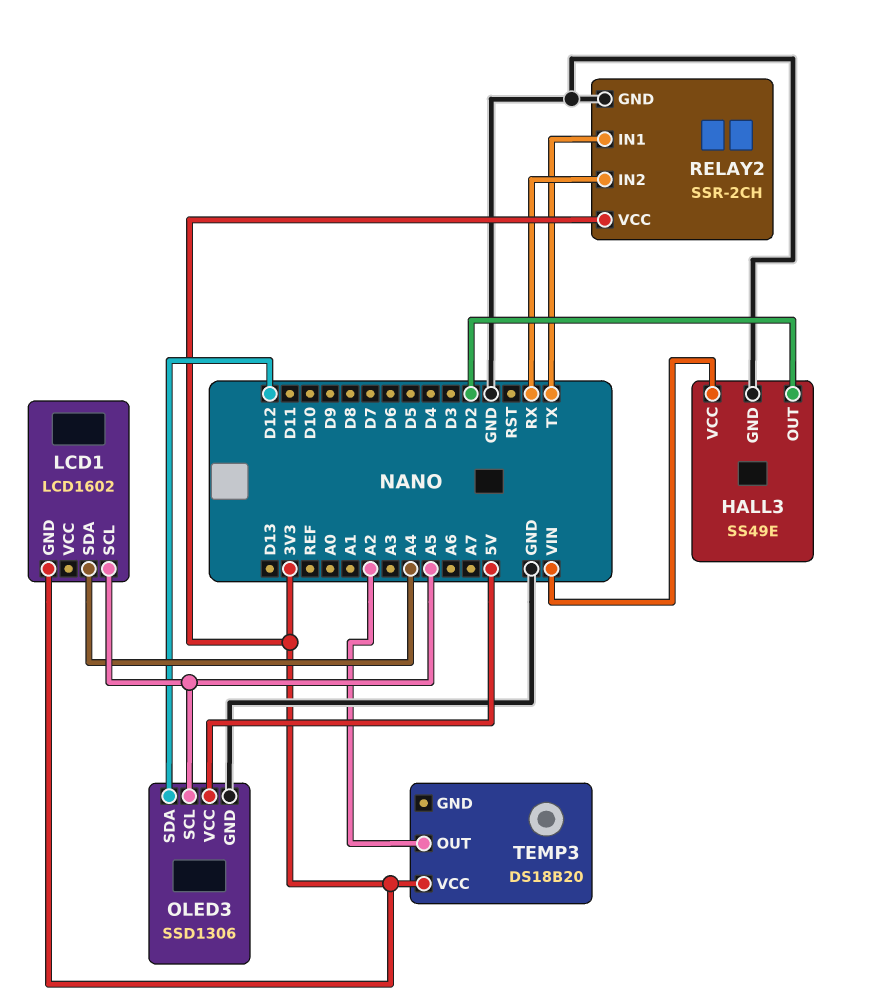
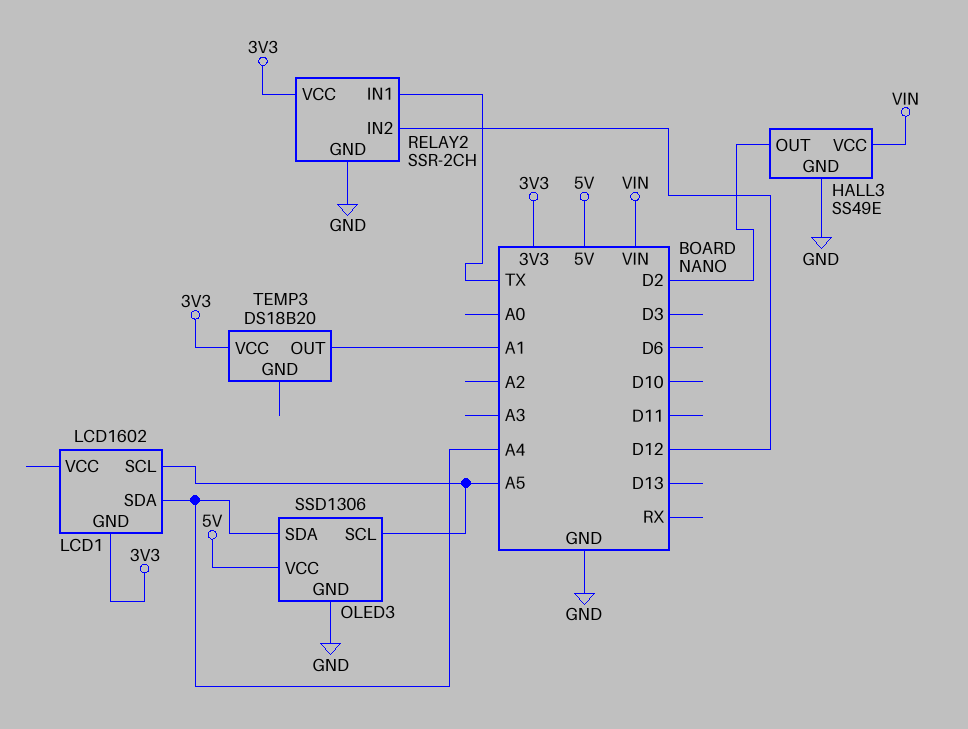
OLED3 pin SDA: D12 -> A4
RELAY2 pin IN2: RX -> D12
TEMP3 pin OUT: A2 -> A1

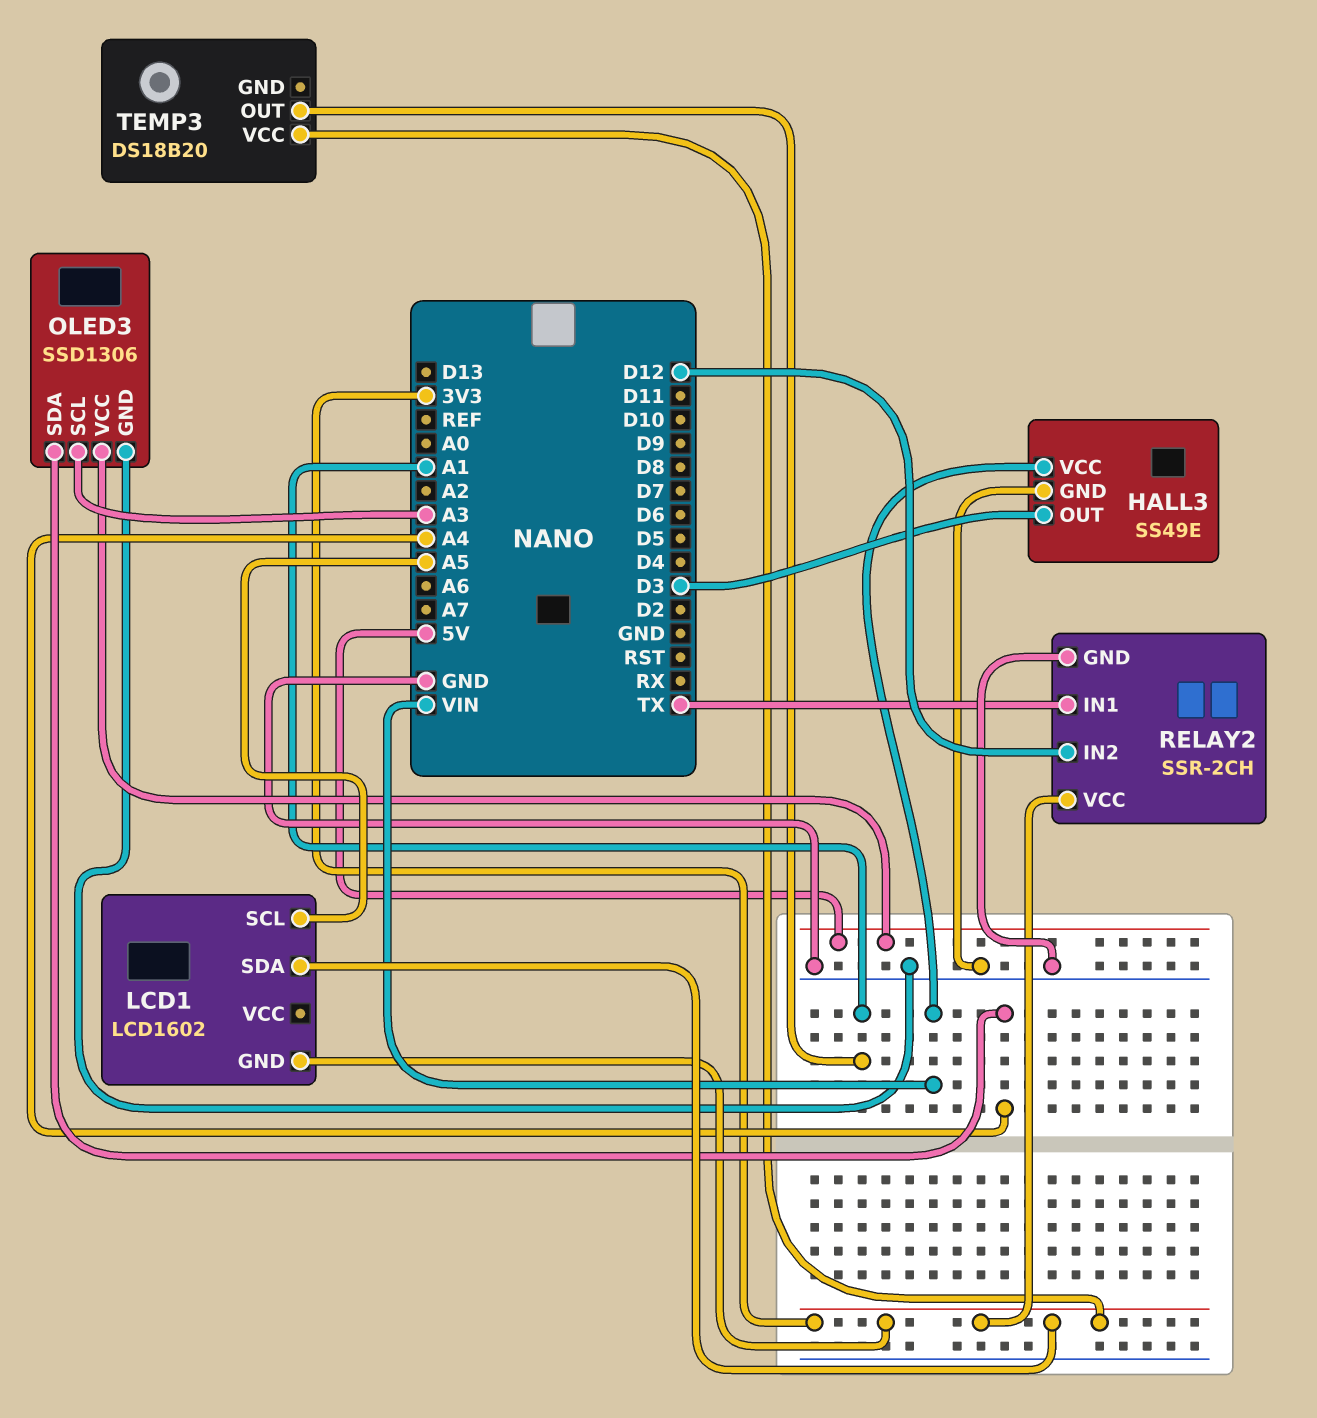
HALL3 pin OUT: D2 -> D3
LCD1 pin SDA: A4 -> 3V3
OLED3 pin SCL: A5 -> A3

